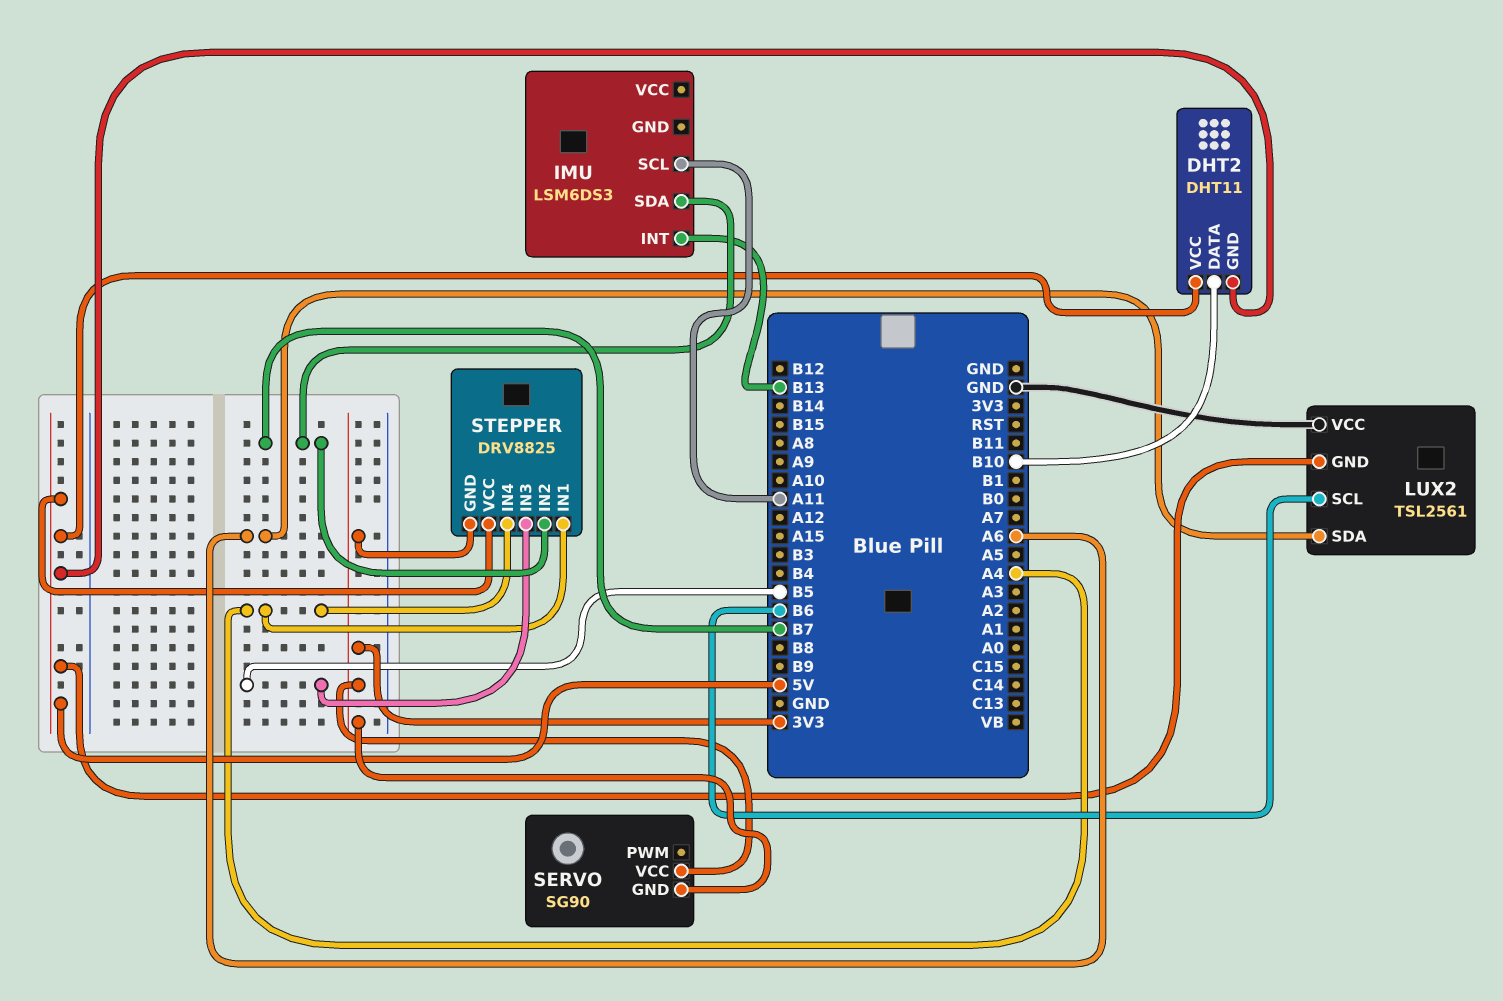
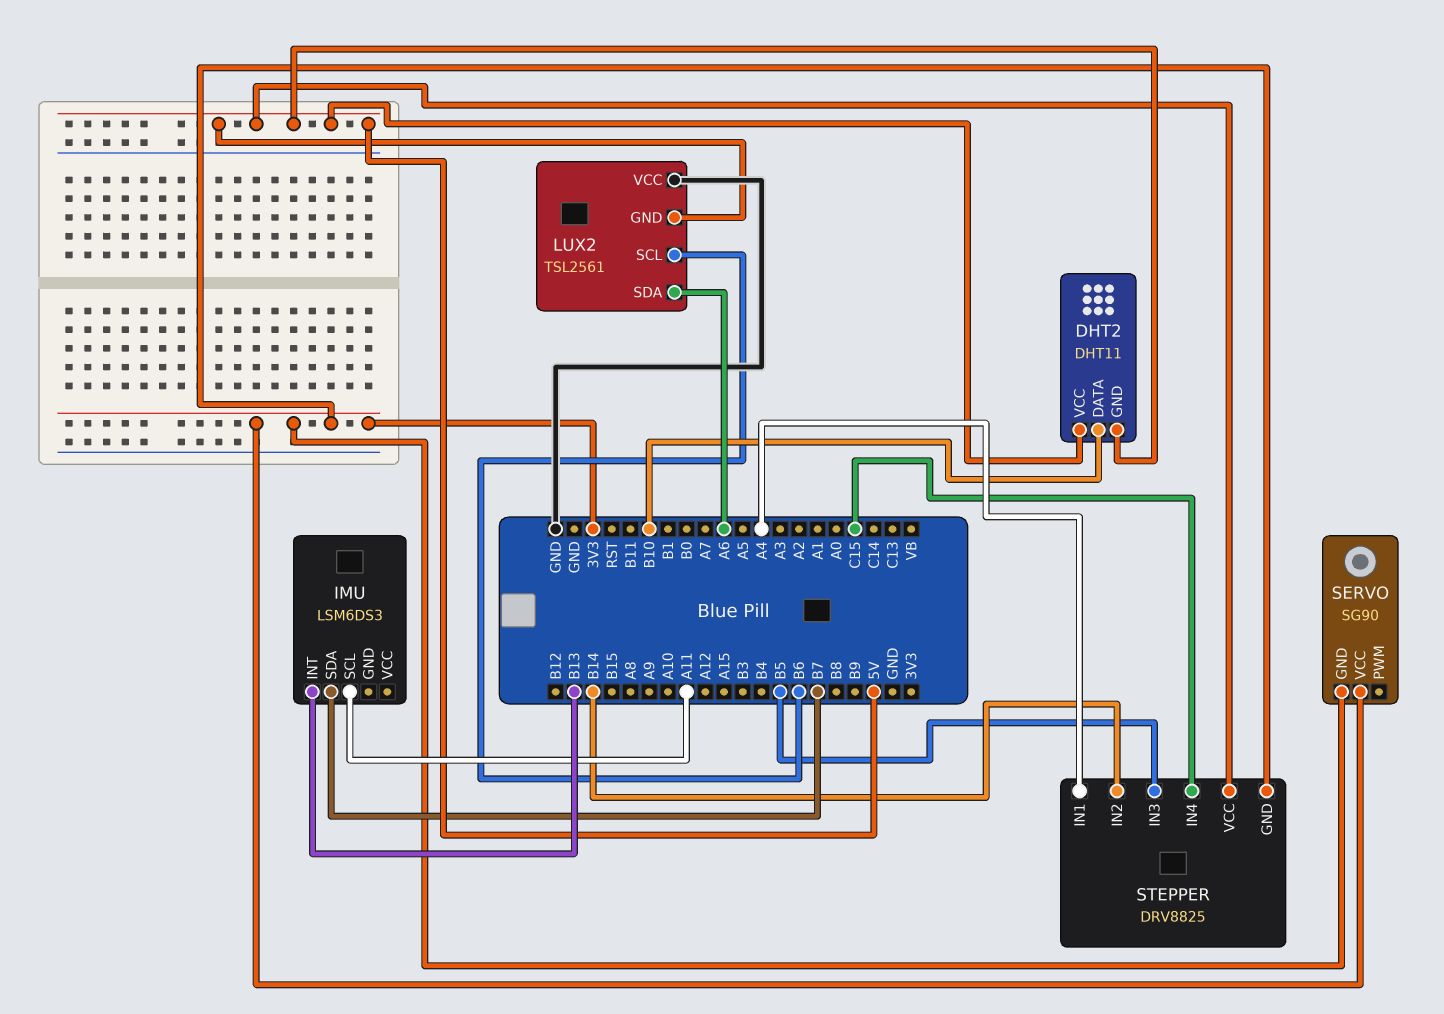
STEPPER pin IN2: B7 -> B14
STEPPER pin IN4: A4 -> C15

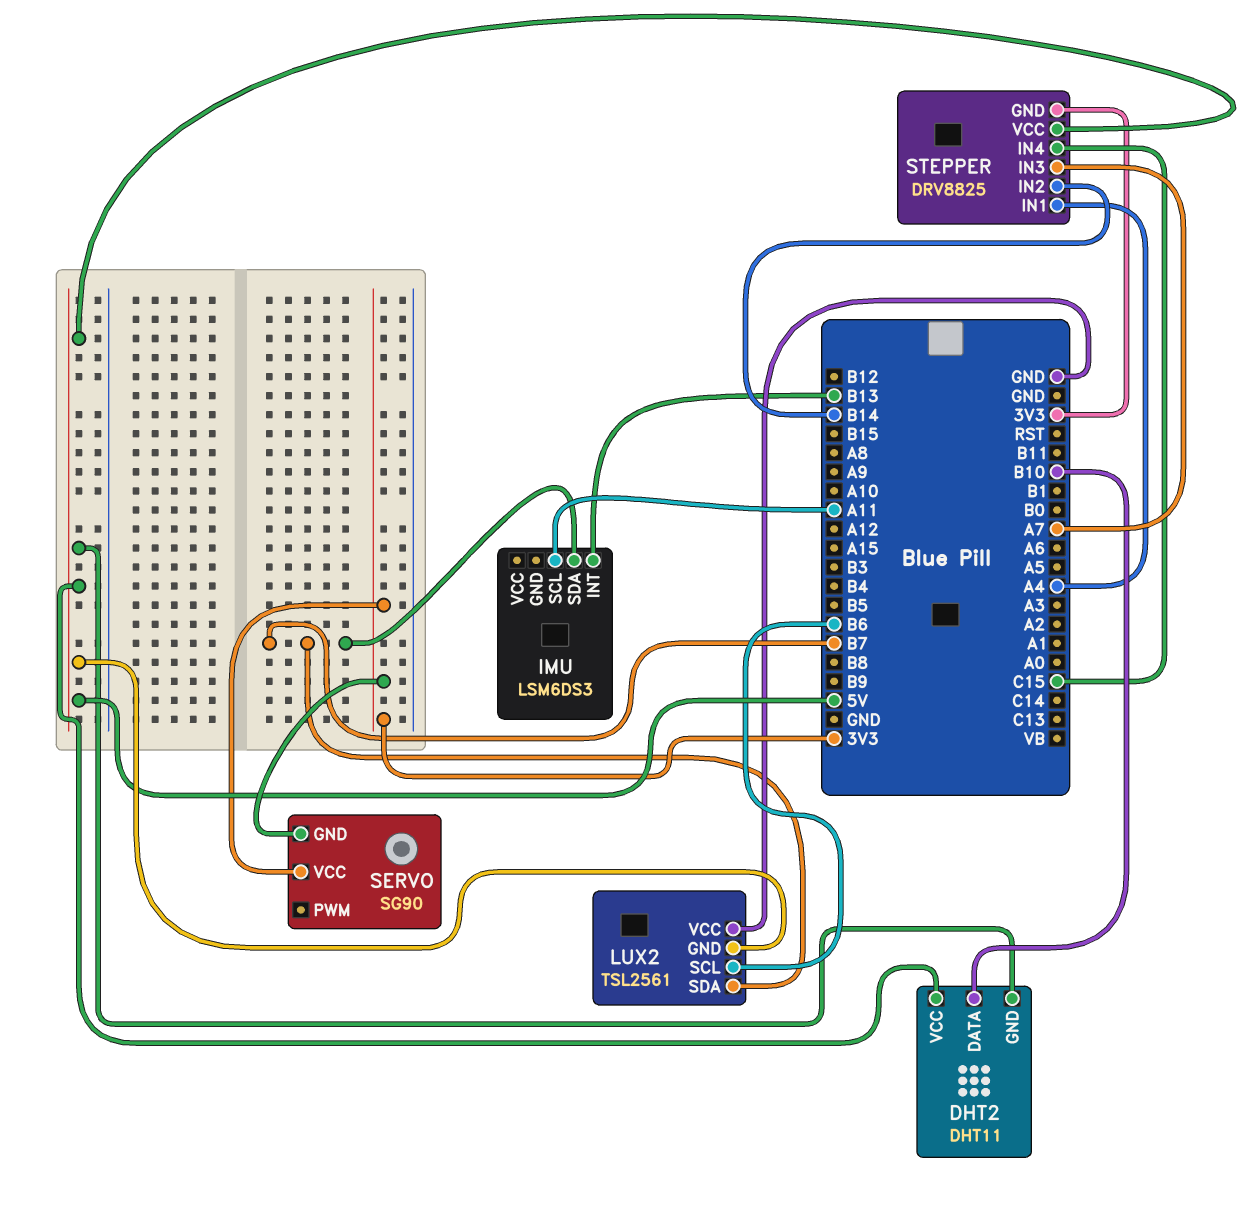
LUX2 pin SDA: A6 -> B7
STEPPER pin IN3: B5 -> A7

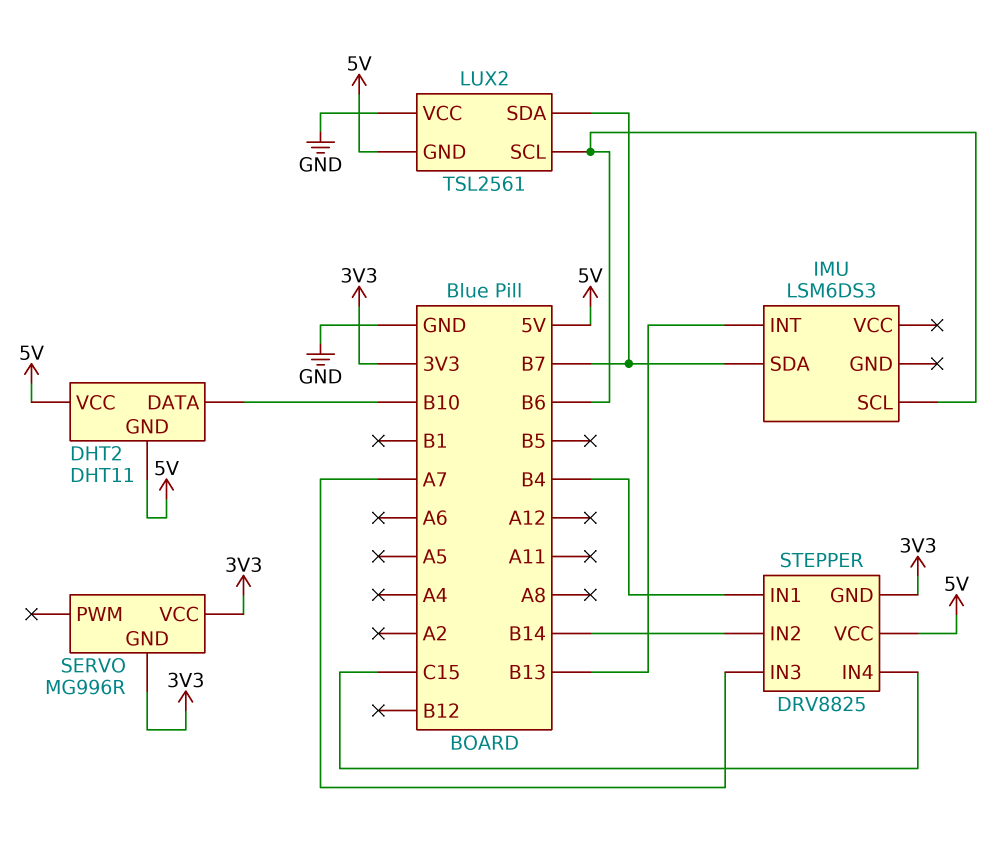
IMU pin SCL: A11 -> B6
SERVO: SG90 -> MG996R
STEPPER pin IN1: A4 -> B4

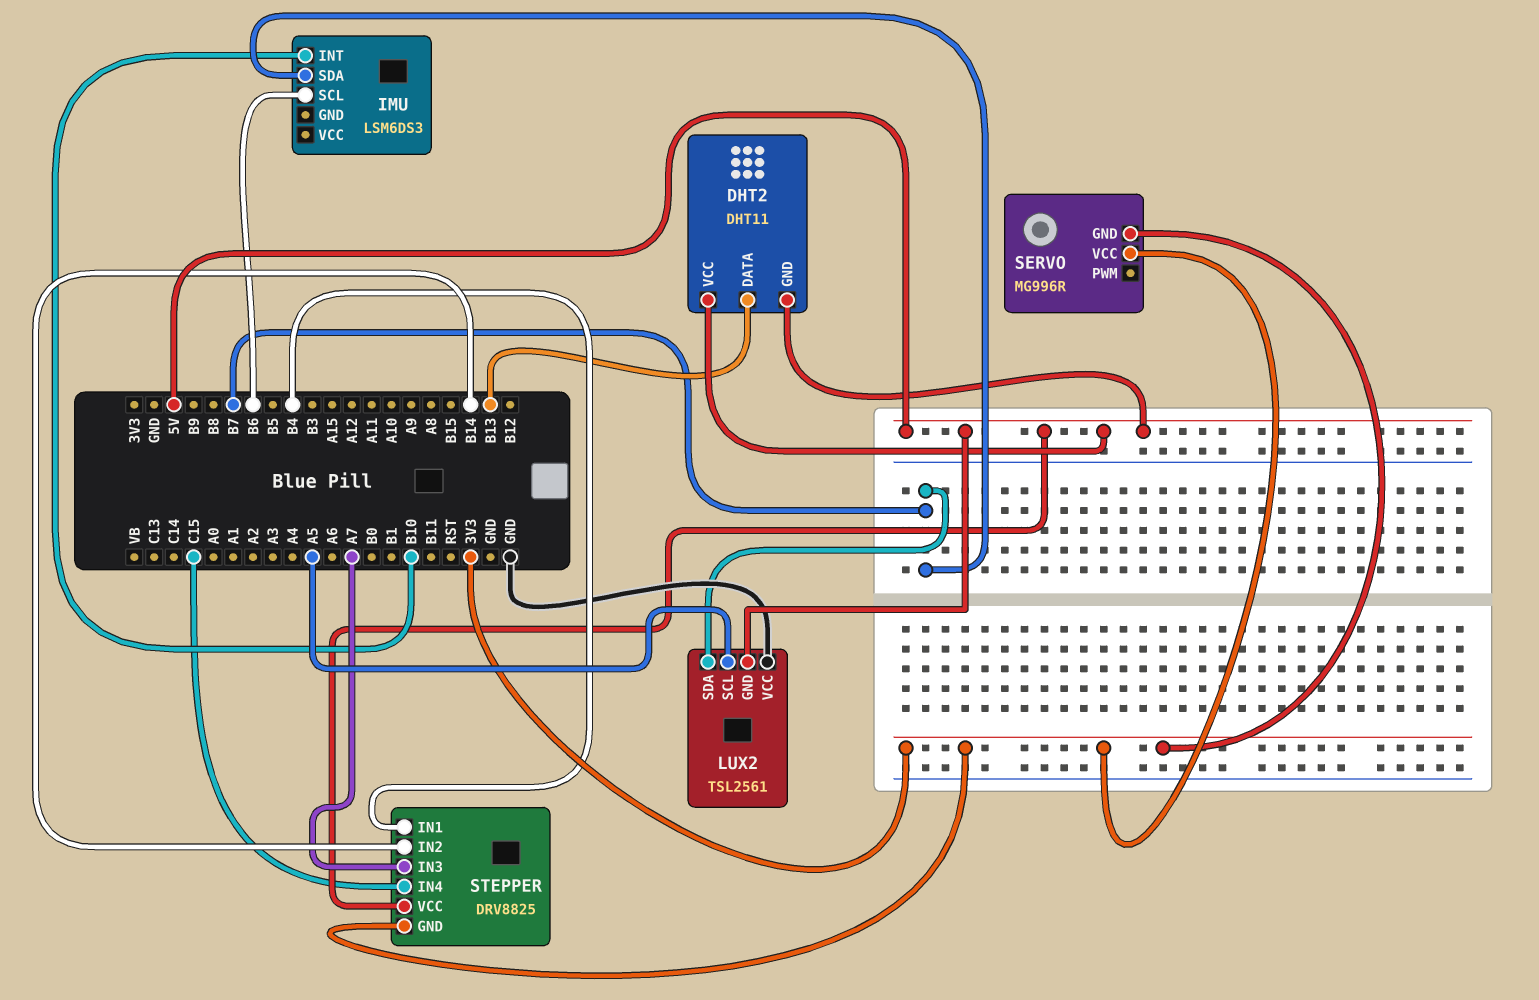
DHT2 pin DATA: B10 -> B13
IMU pin INT: B13 -> B10
LUX2 pin SCL: B6 -> A5

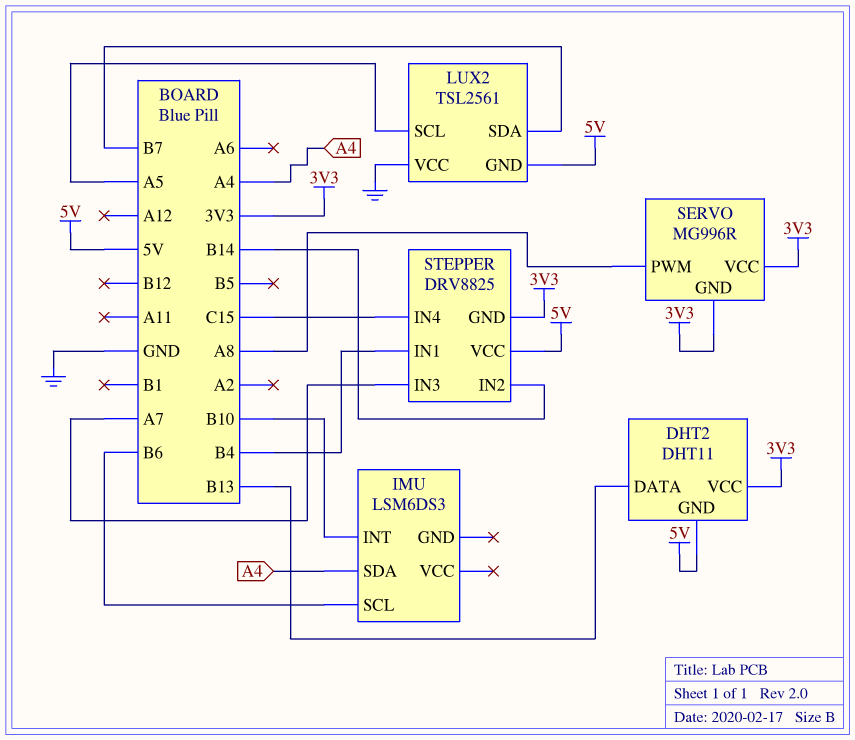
DHT2 pin VCC: 5V -> 3V3
IMU pin SDA: B7 -> A4
SERVO pin PWM: none -> A8

